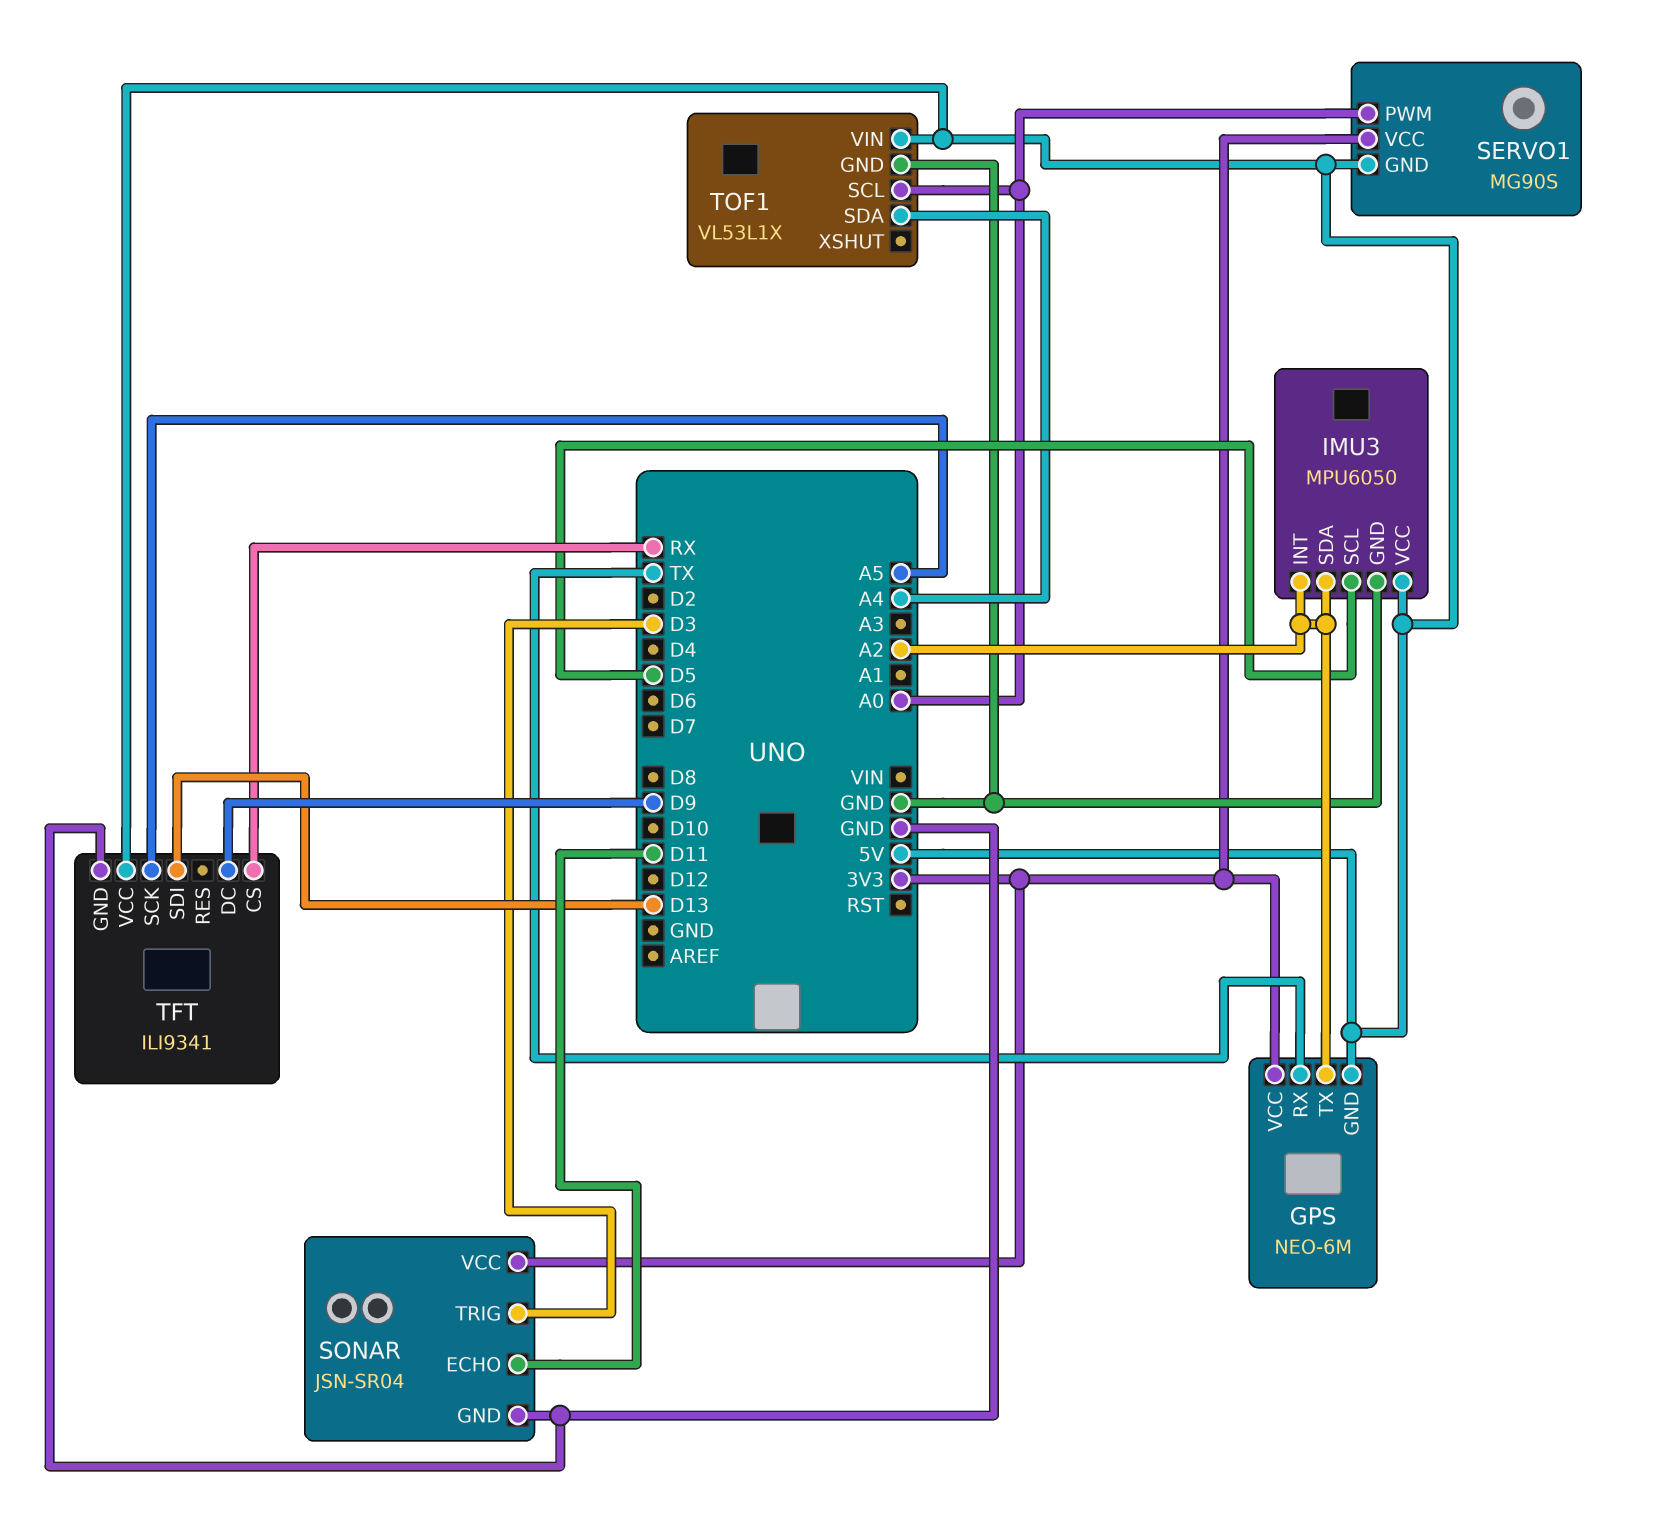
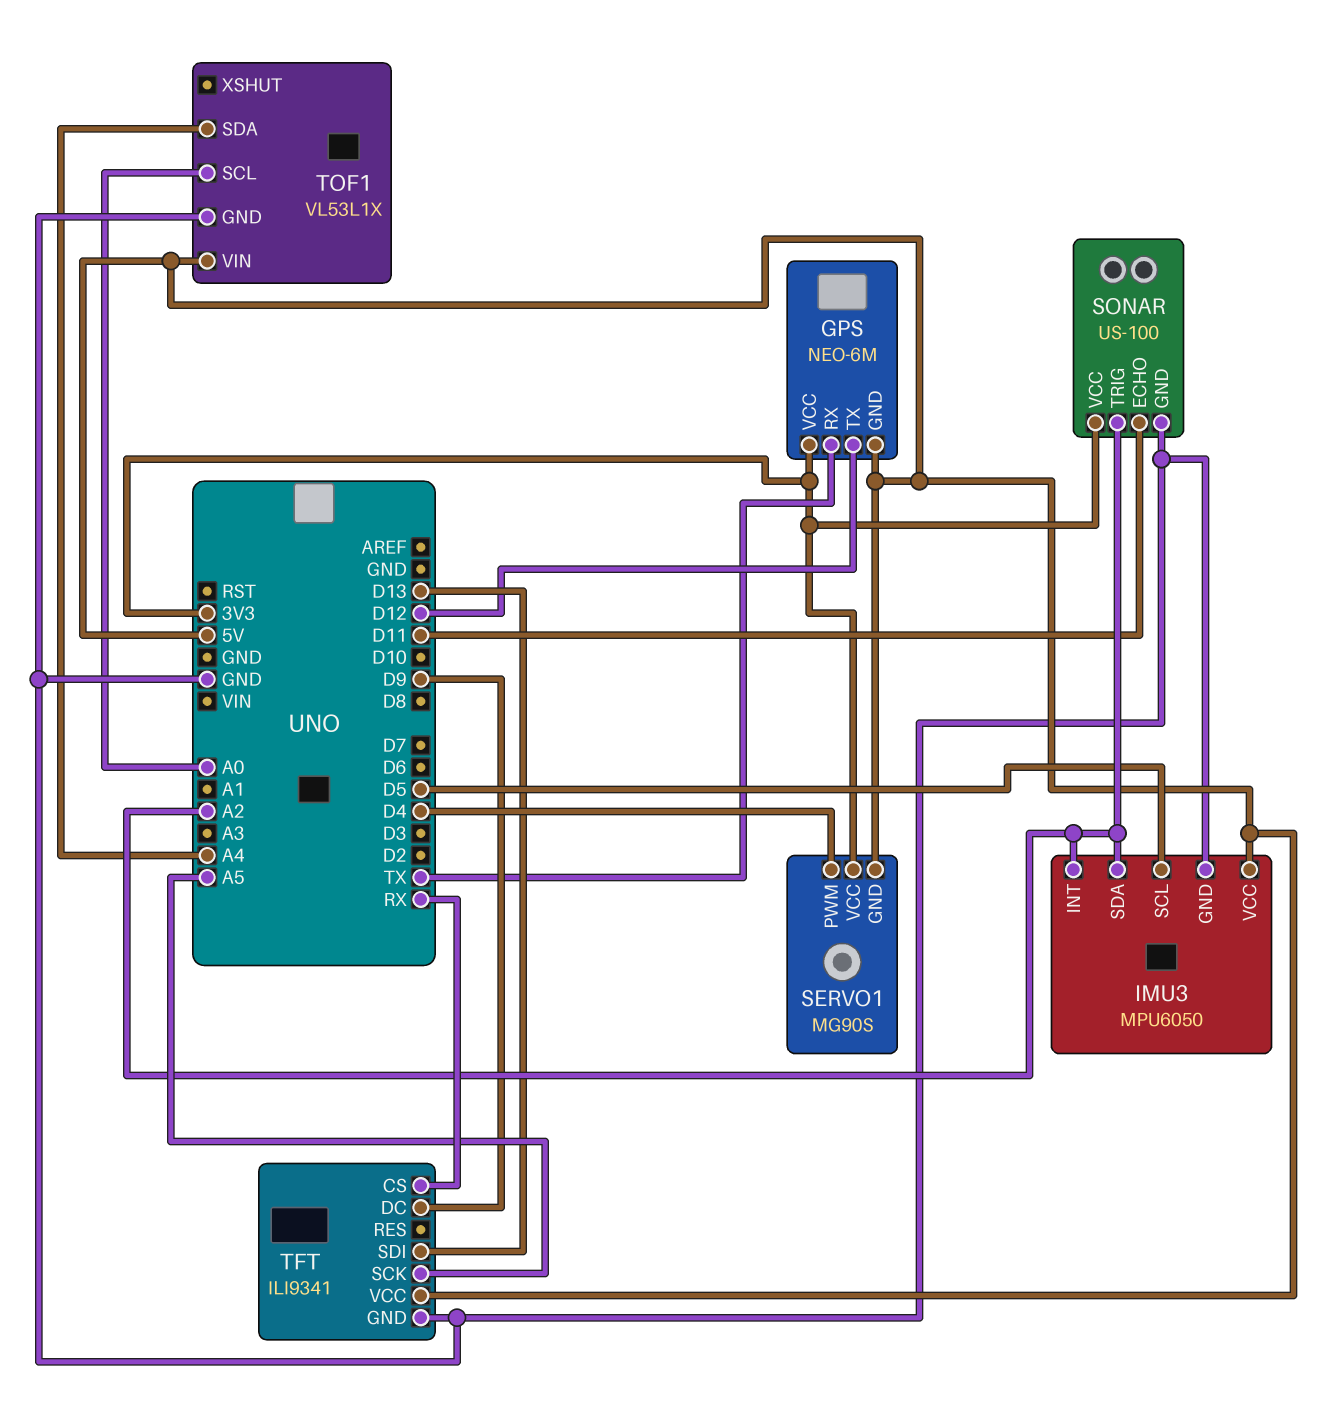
GPS pin TX: A2 -> D12
SERVO1 pin PWM: A0 -> D4
SONAR: JSN-SR04 -> US-100
SONAR pin TRIG: D3 -> A2

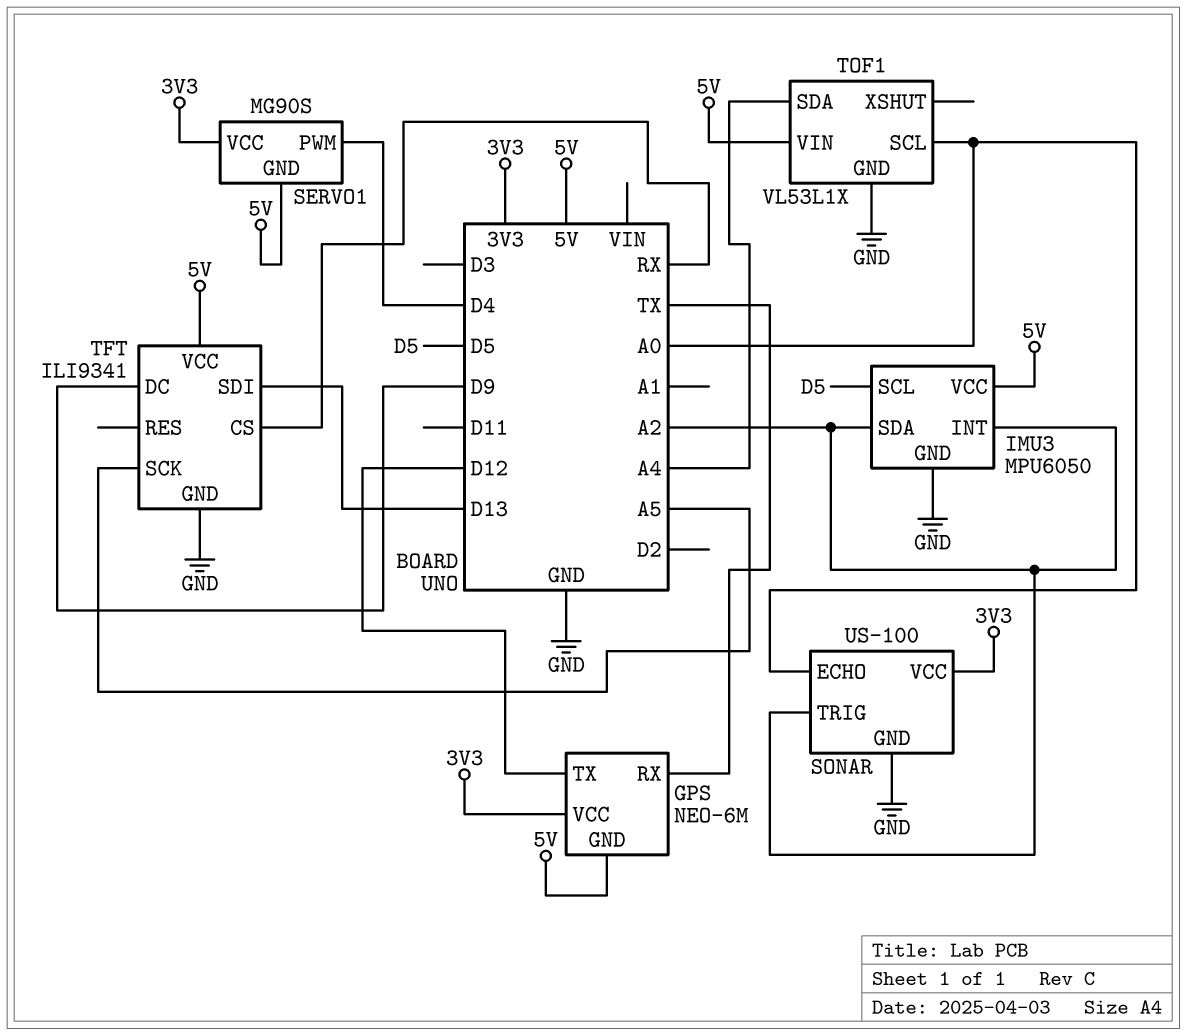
SONAR pin ECHO: D11 -> A0

